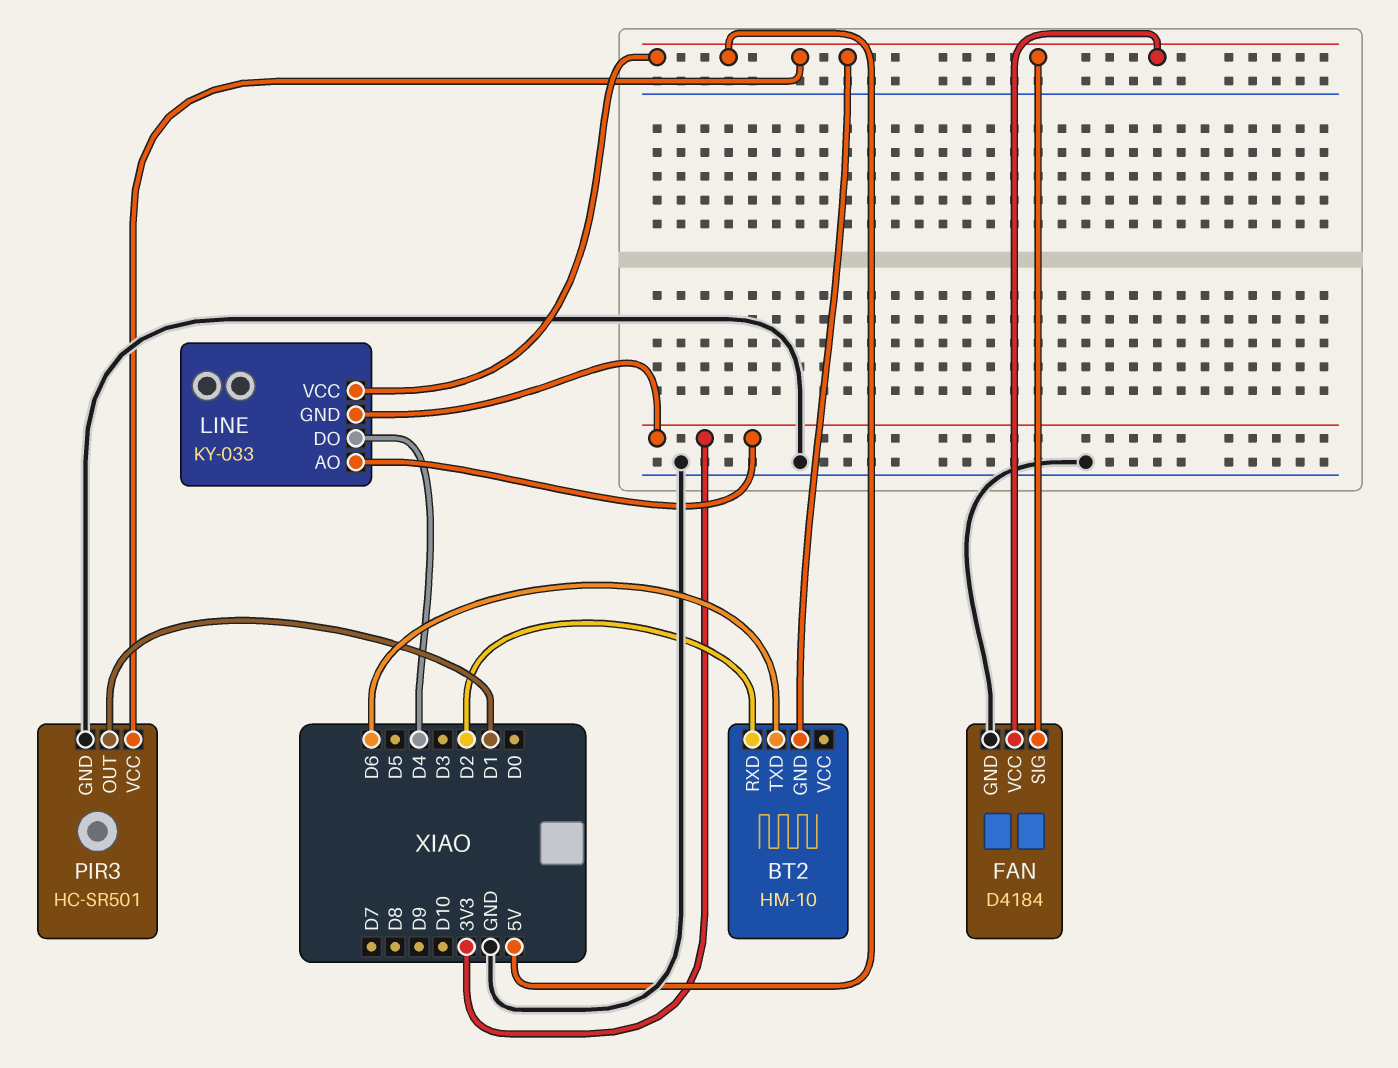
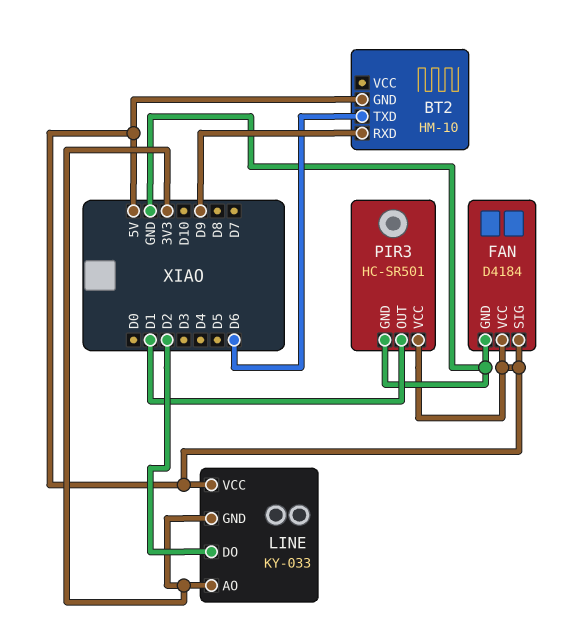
BT2 pin RXD: D2 -> D9
LINE pin DO: D4 -> D2

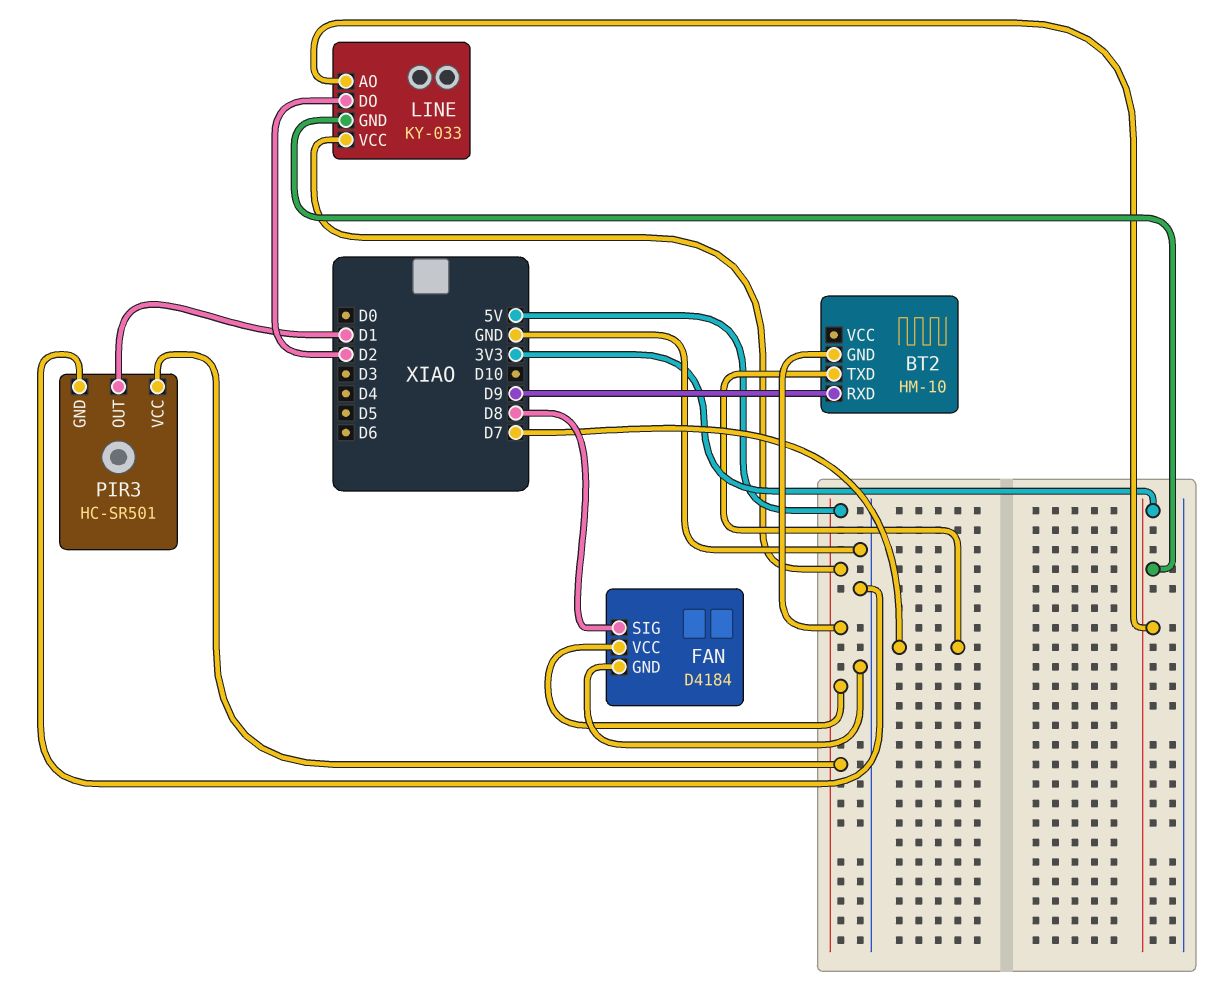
BT2 pin TXD: D6 -> D7
FAN pin SIG: 5V -> D8

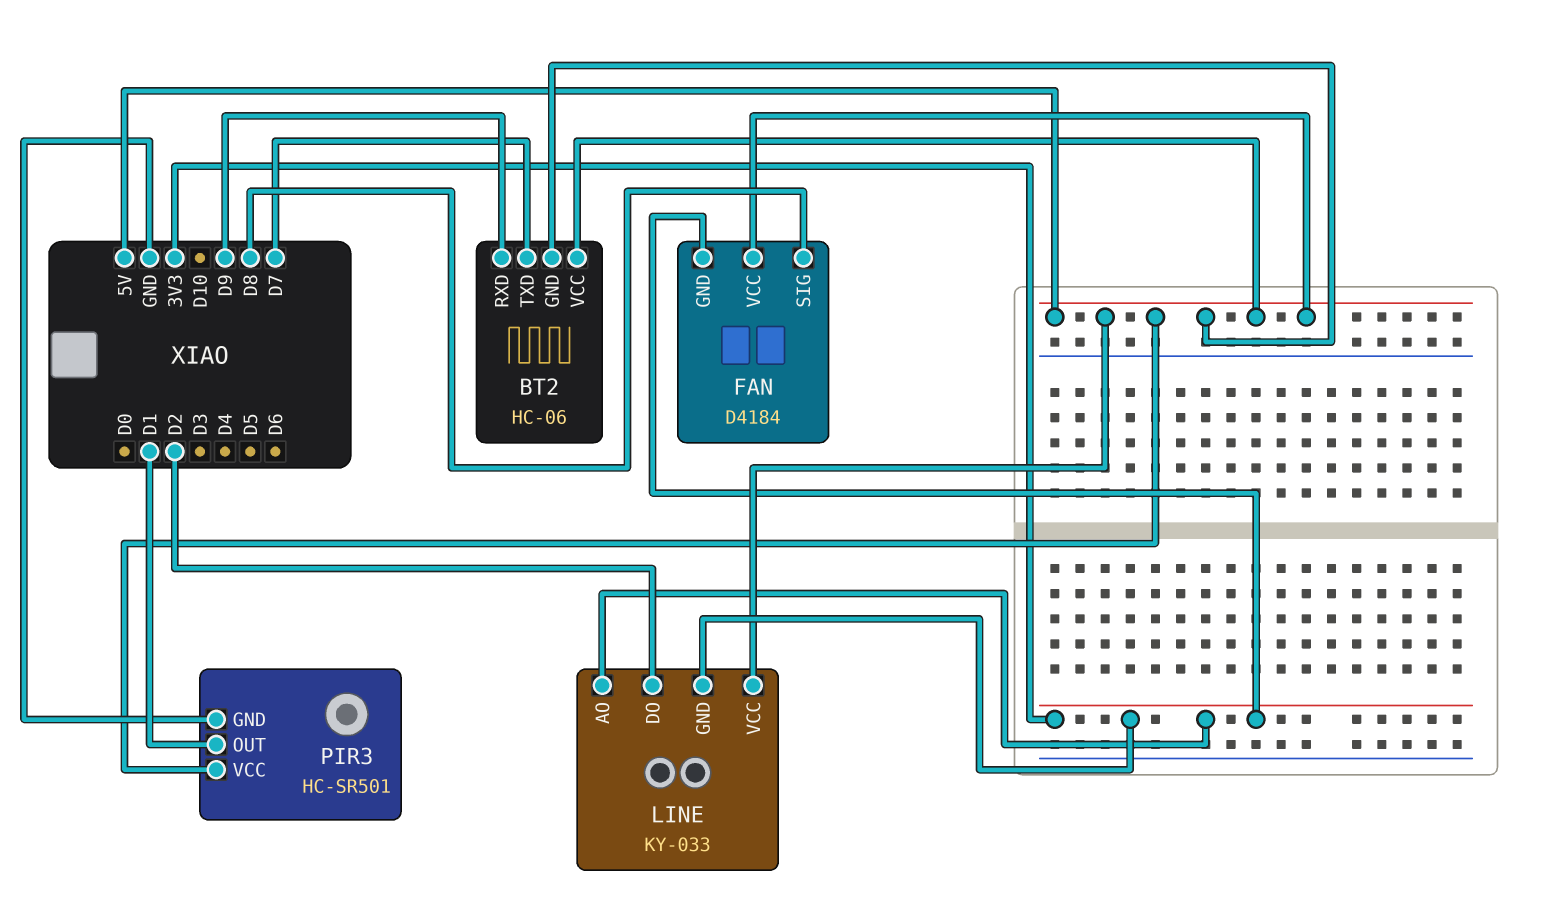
BT2: HM-10 -> HC-06
BT2 pin VCC: none -> 5V
FAN pin GND: GND -> 3V3

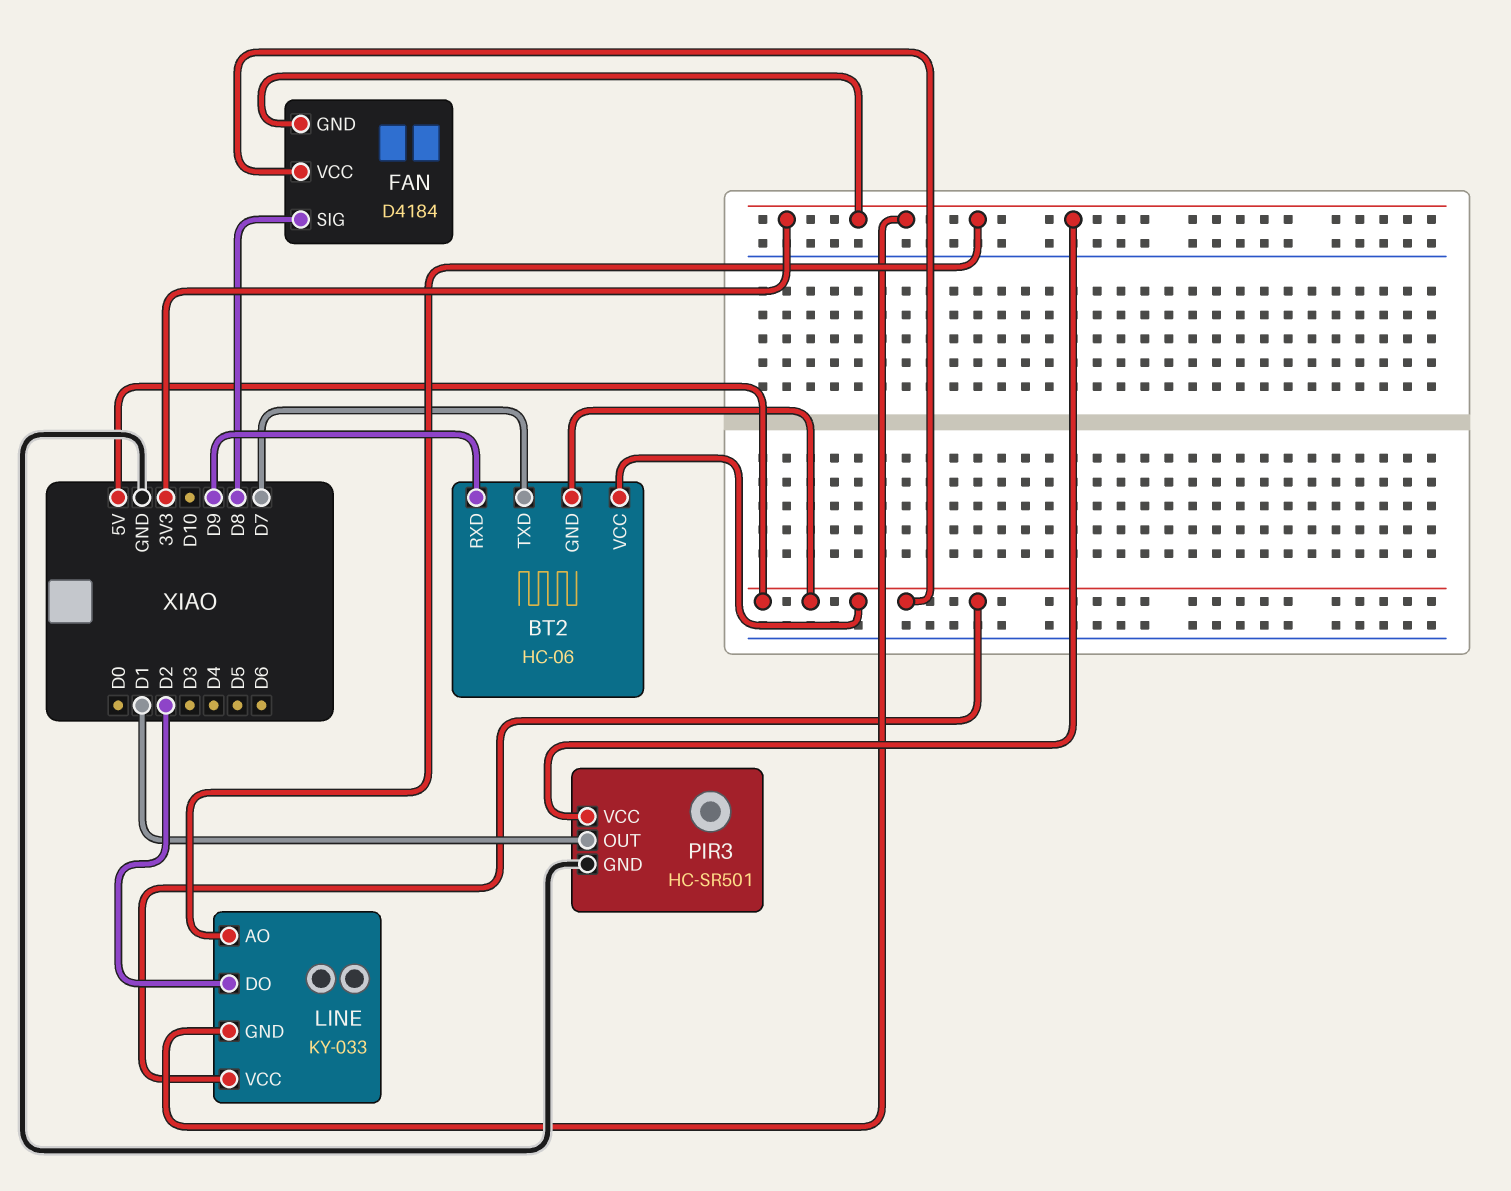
PIR3 pin VCC: 5V -> 3V3

